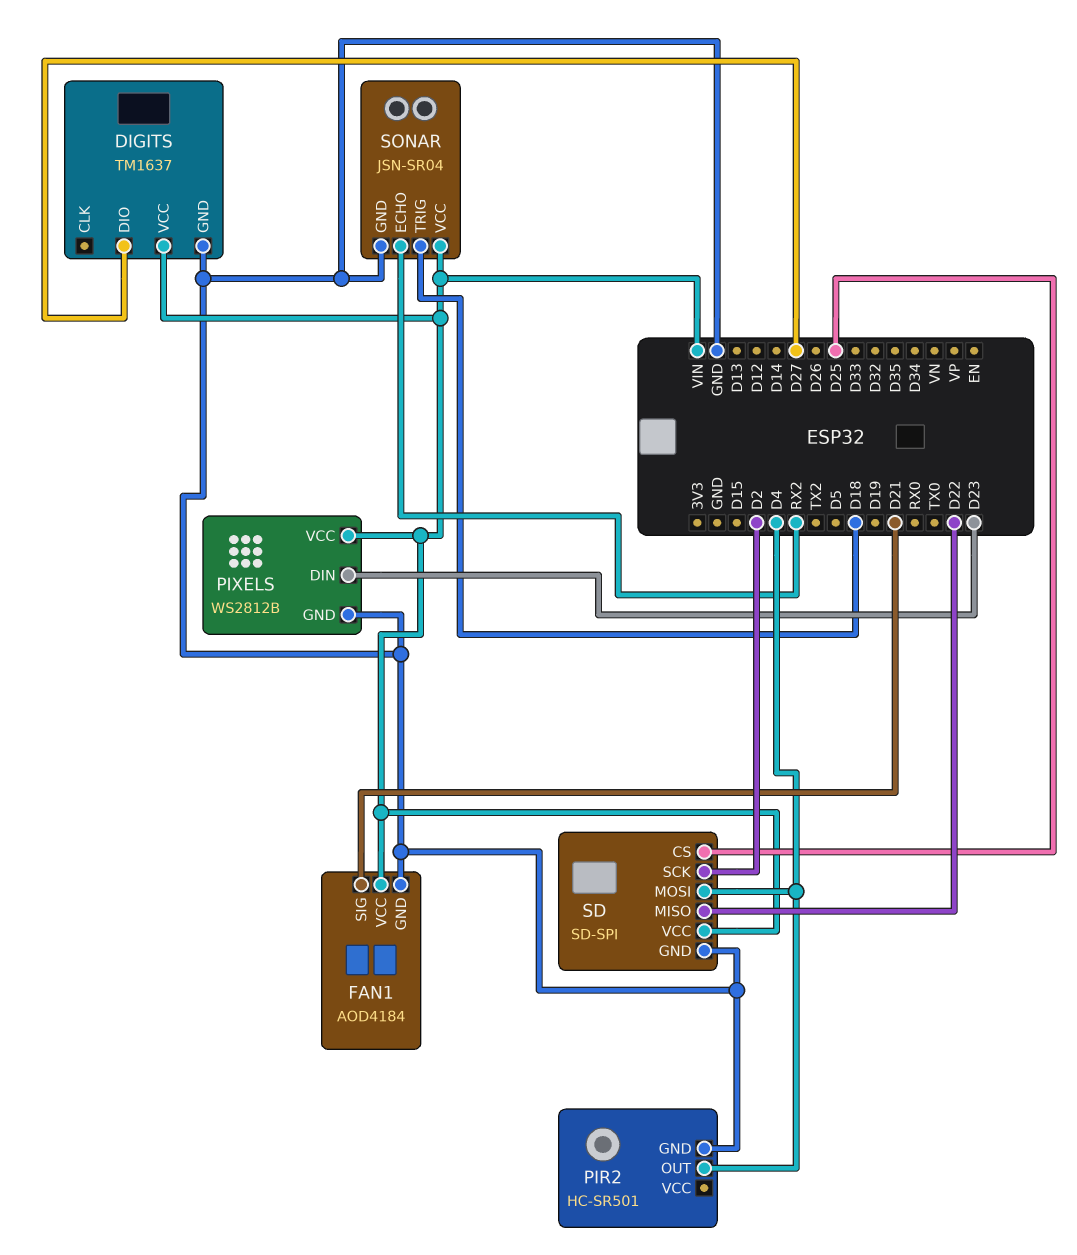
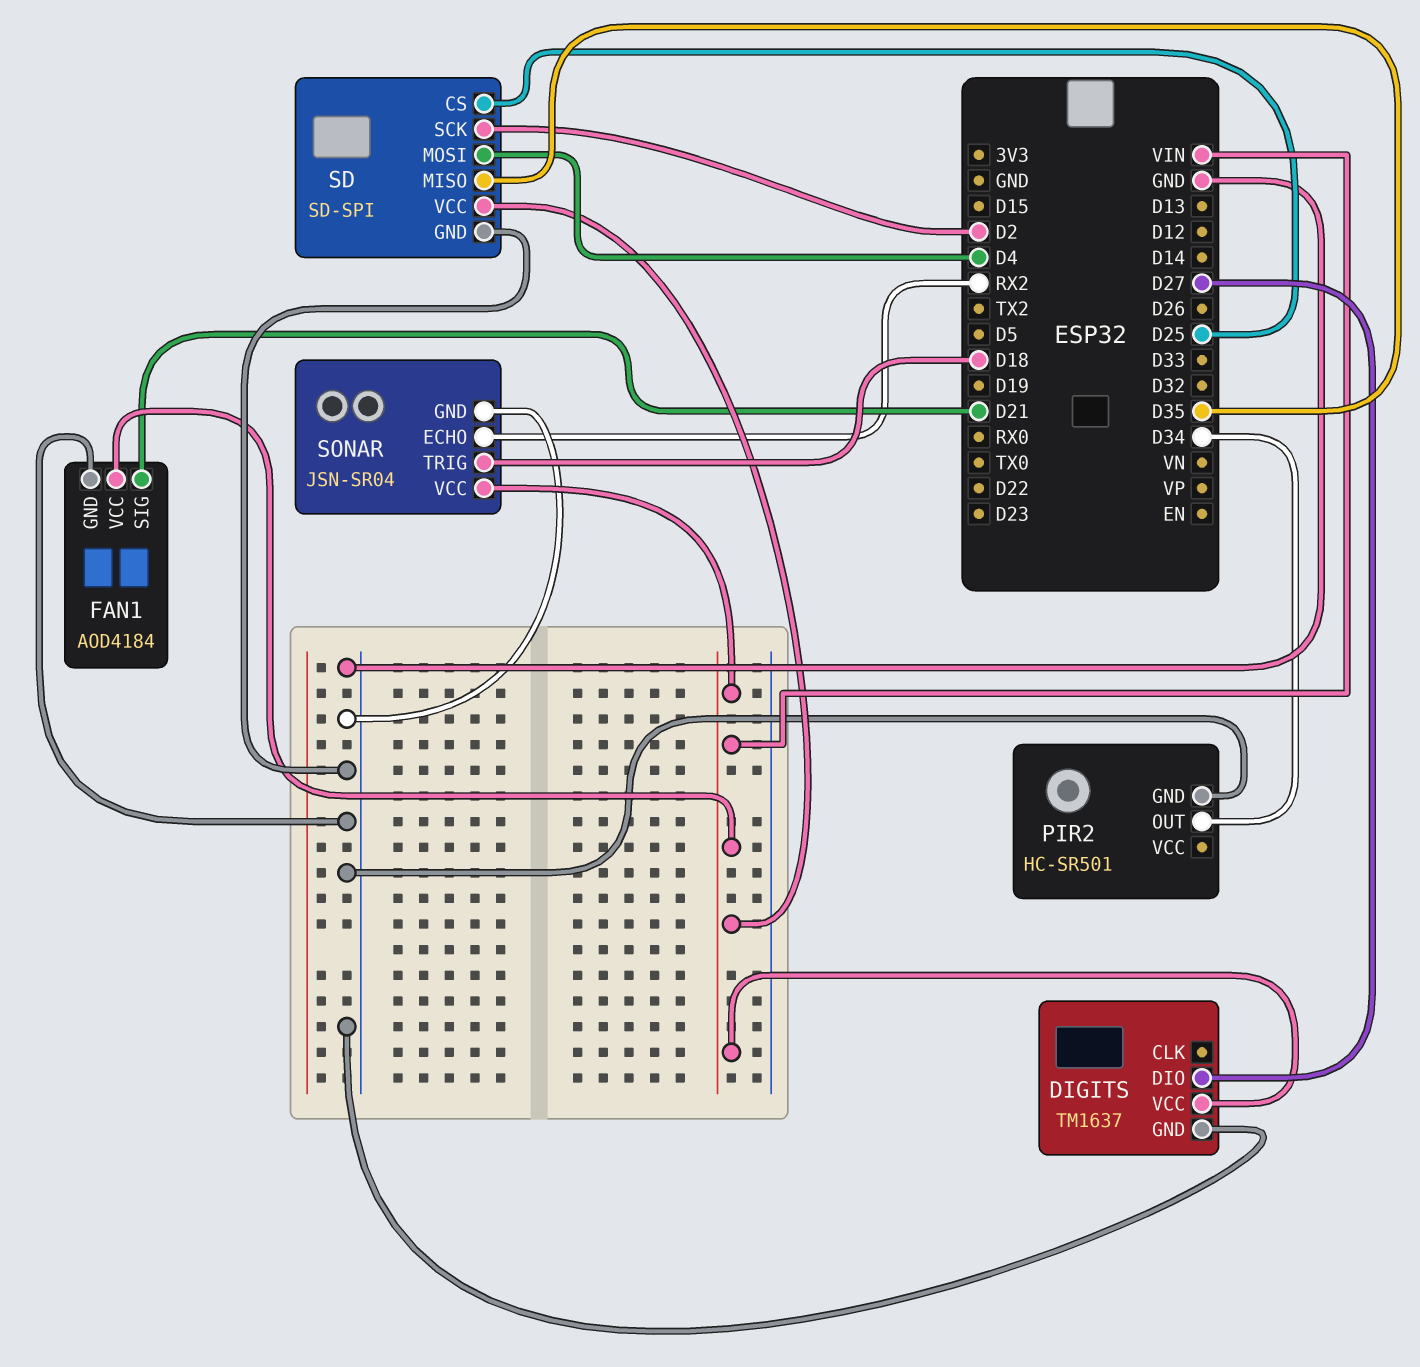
PIR2 pin OUT: D4 -> D34
PIXELS: WS2812B -> none
PIXELS pin DIN: D23 -> none
PIXELS pin GND: GND -> none
PIXELS pin VCC: VIN -> none
SD pin MISO: D22 -> D35

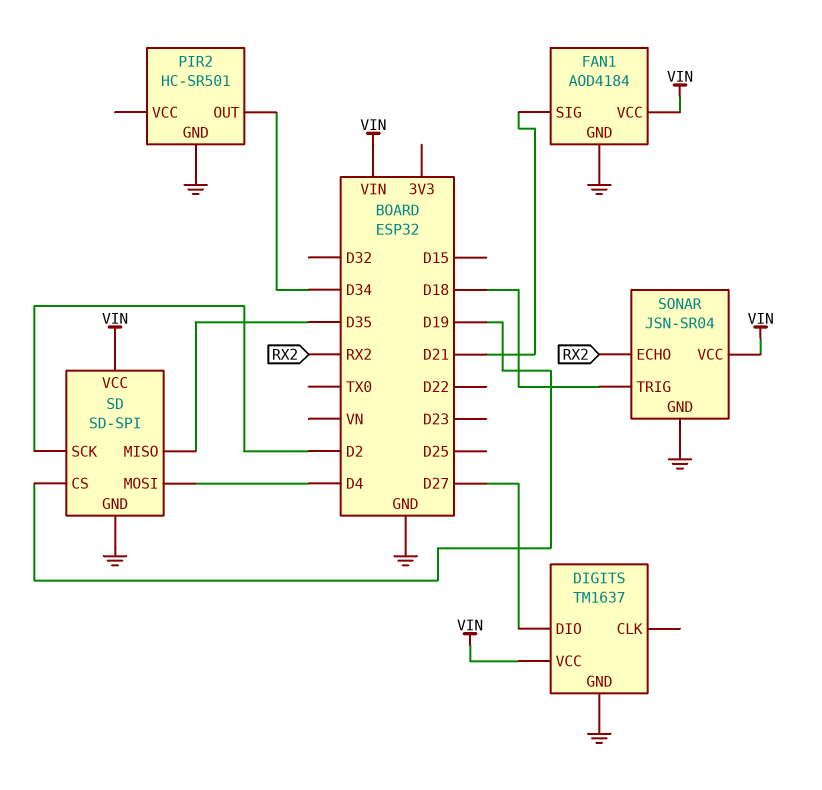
SD pin CS: D25 -> D19

